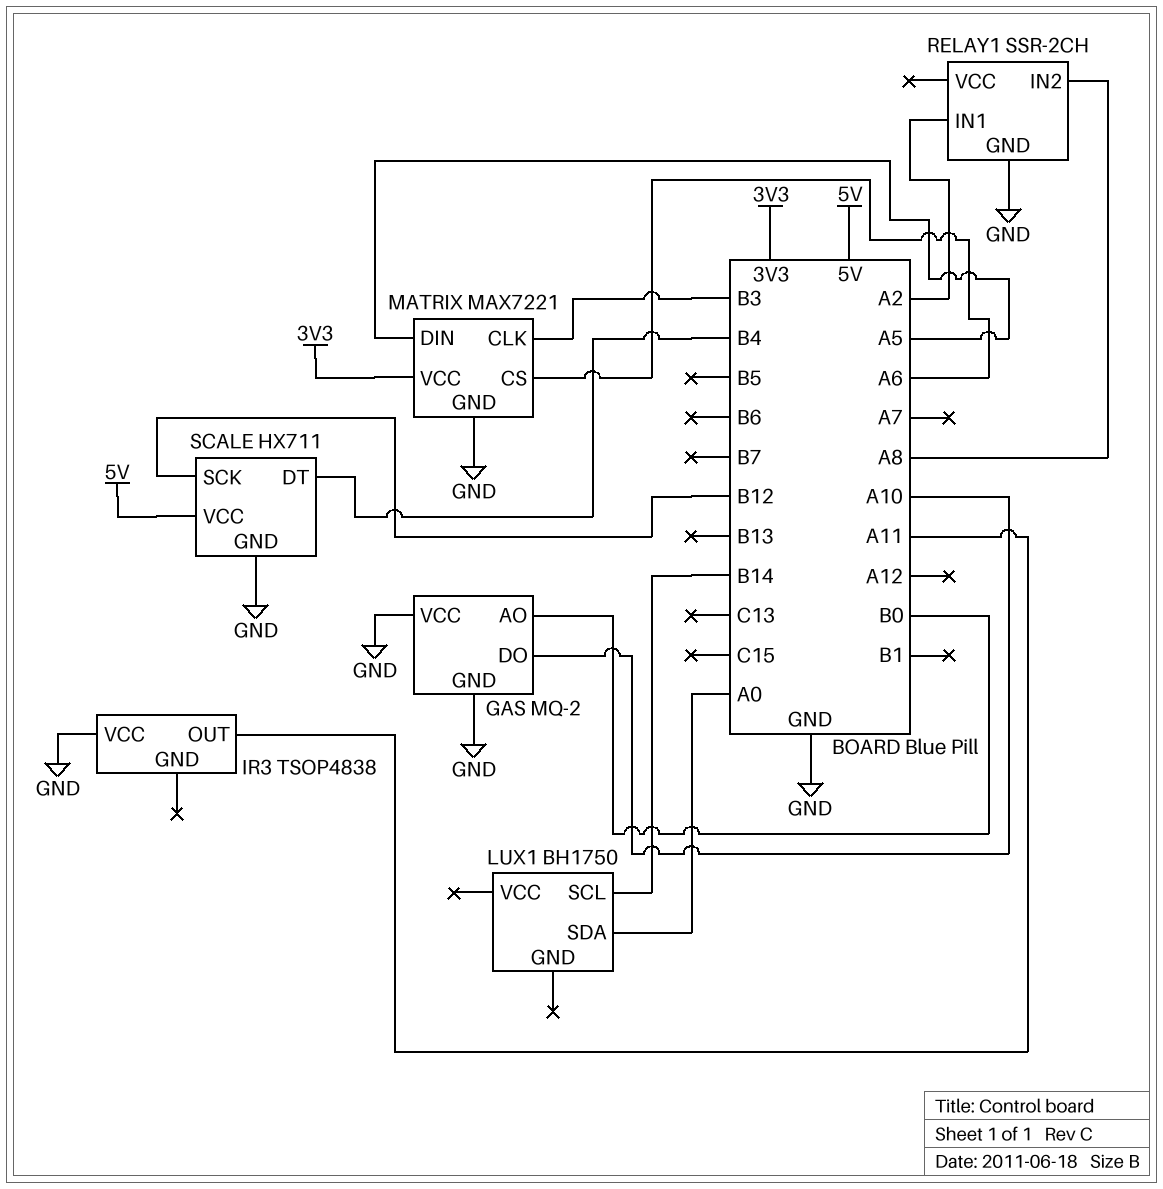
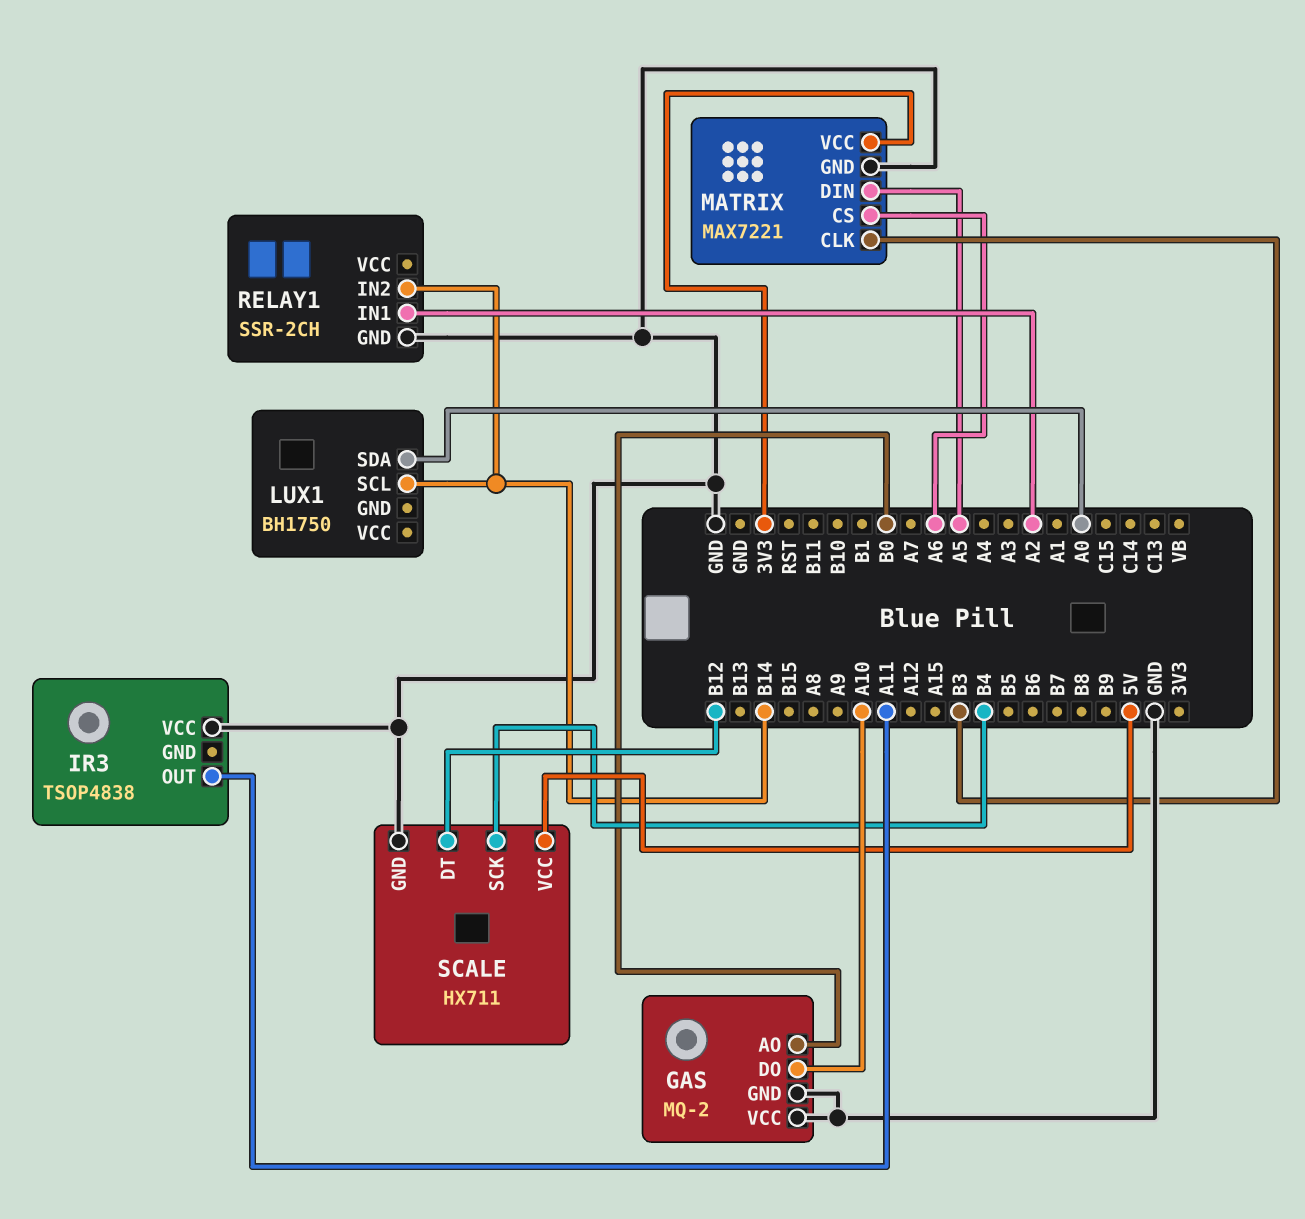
RELAY1 pin IN2: A8 -> B14
SCALE pin DT: B4 -> B12
SCALE pin SCK: B12 -> B4

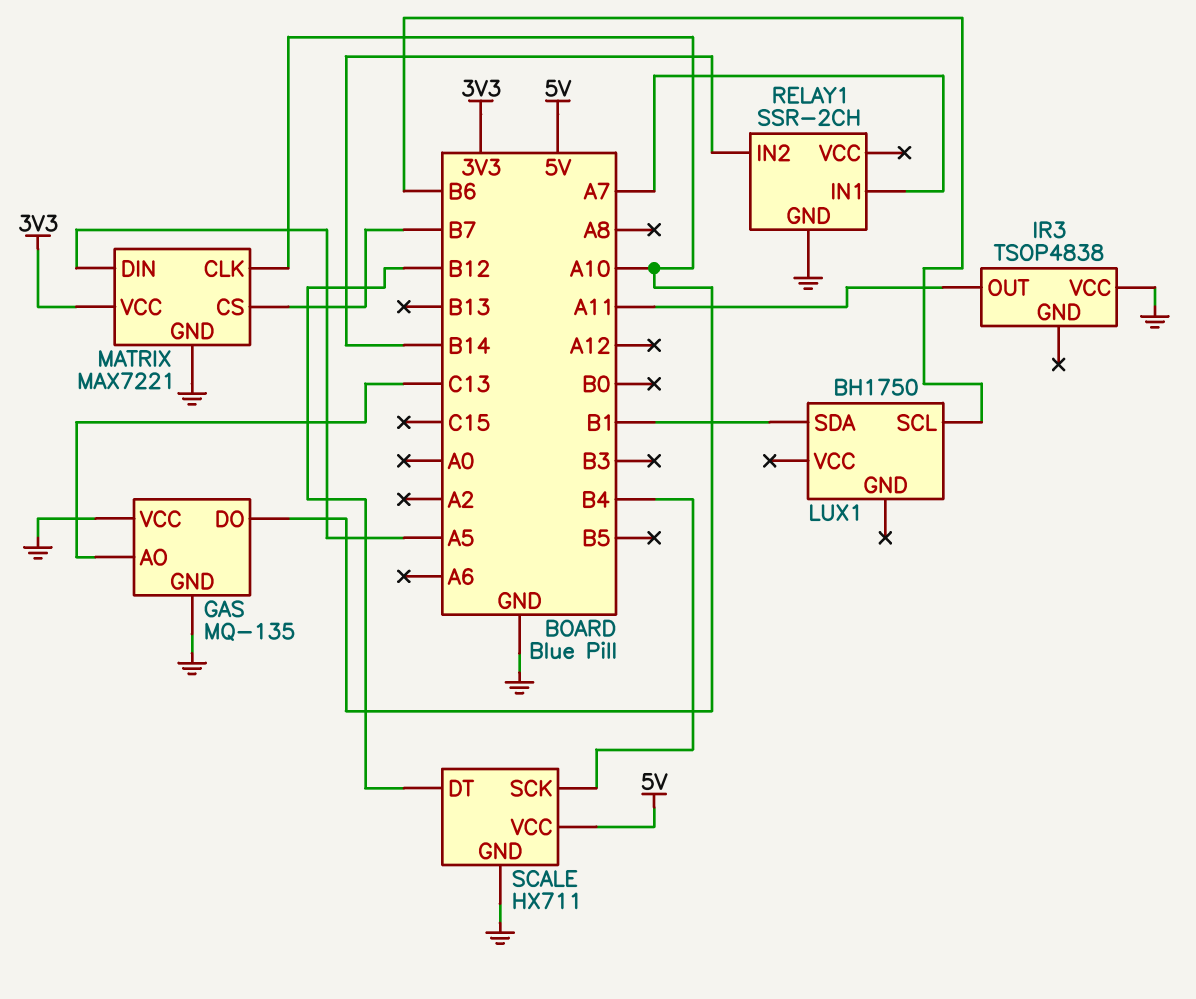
GAS: MQ-2 -> MQ-135
GAS pin AO: B0 -> C13
LUX1 pin SCL: B14 -> B6
LUX1 pin SDA: A0 -> B1
MATRIX pin CLK: B3 -> A10
MATRIX pin CS: A6 -> B7
RELAY1 pin IN1: A2 -> A7

